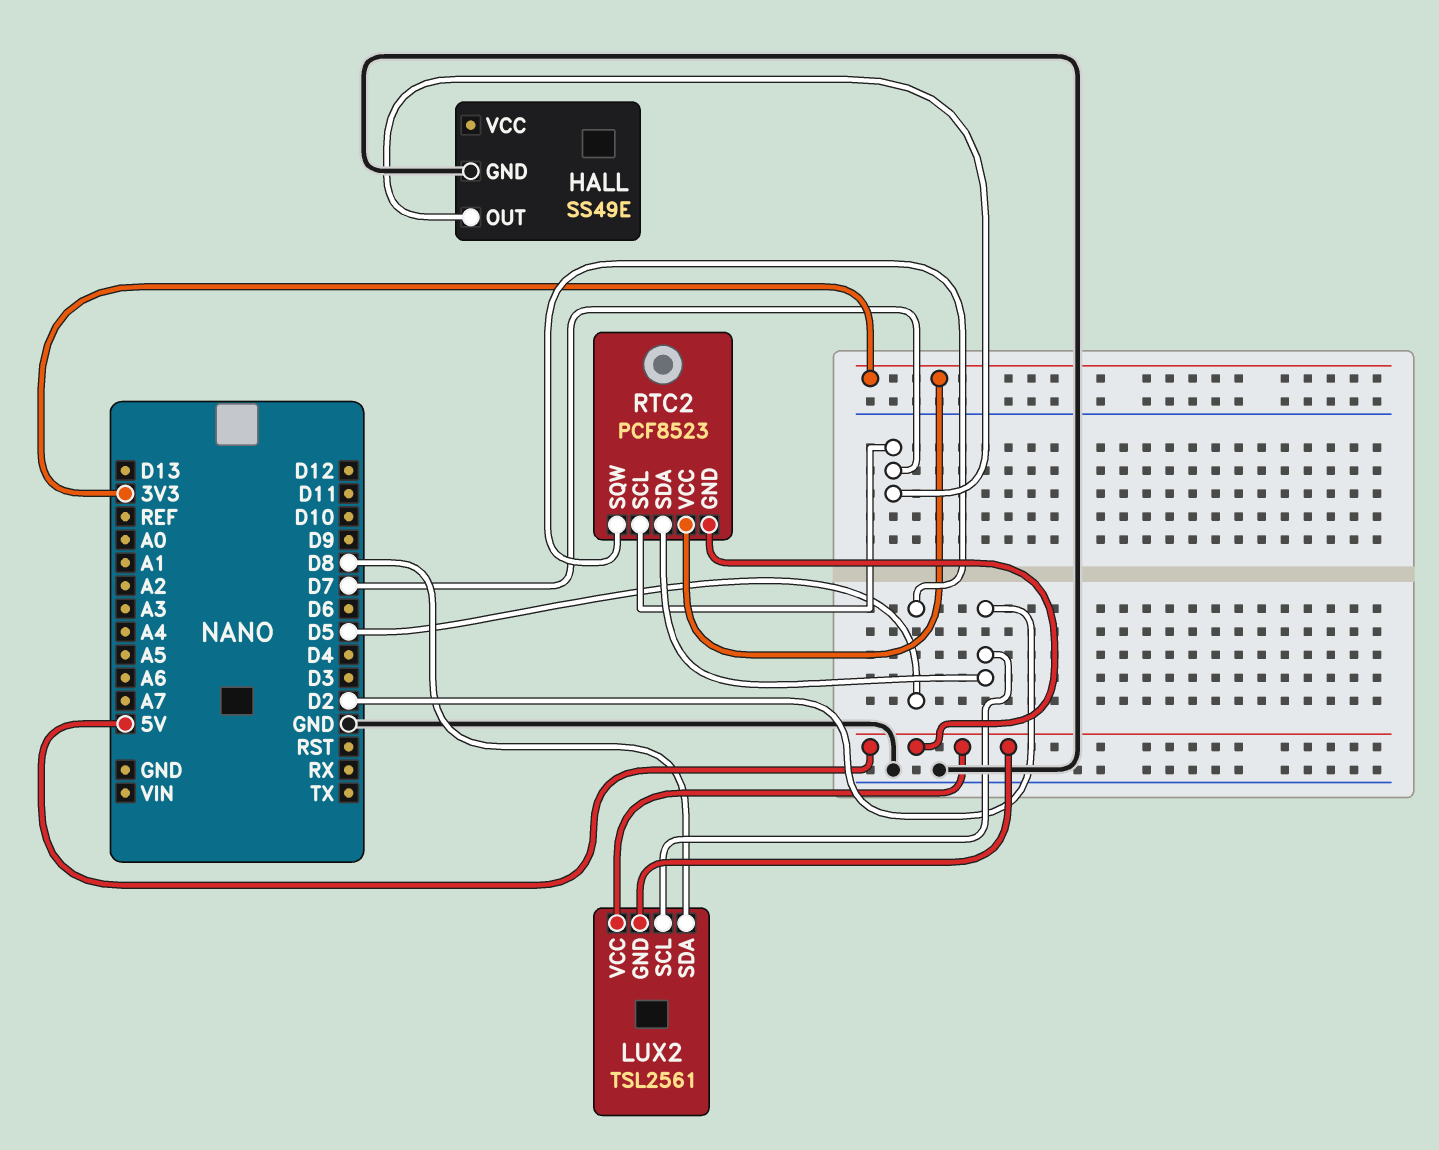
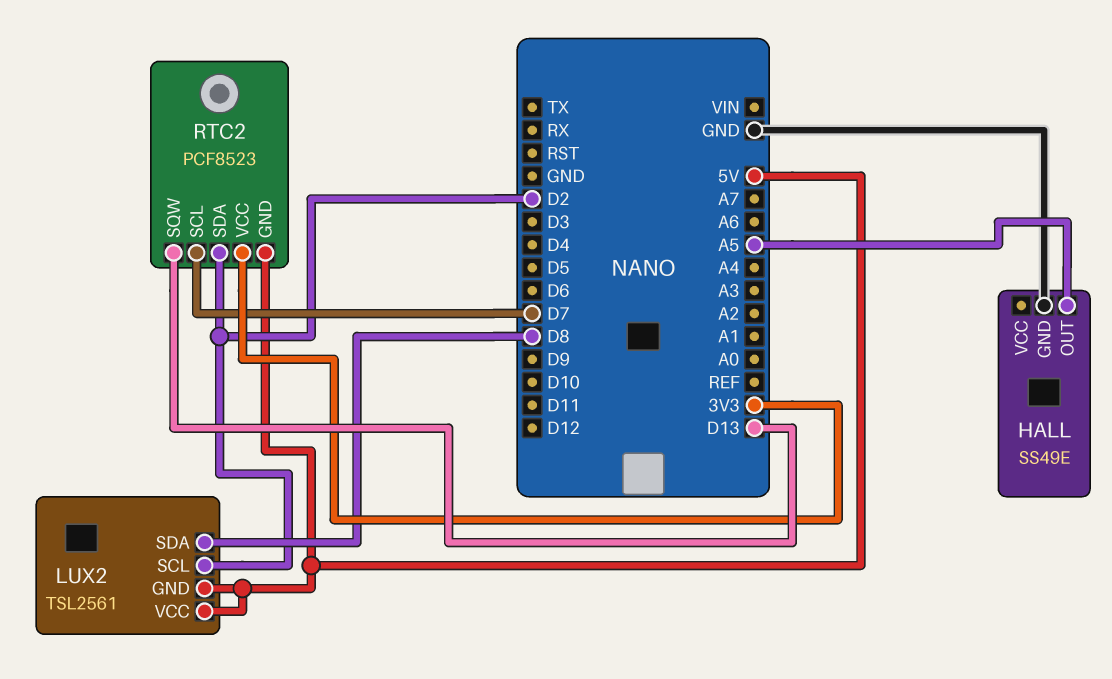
HALL pin OUT: D7 -> A5
RTC2 pin SQW: D5 -> D13

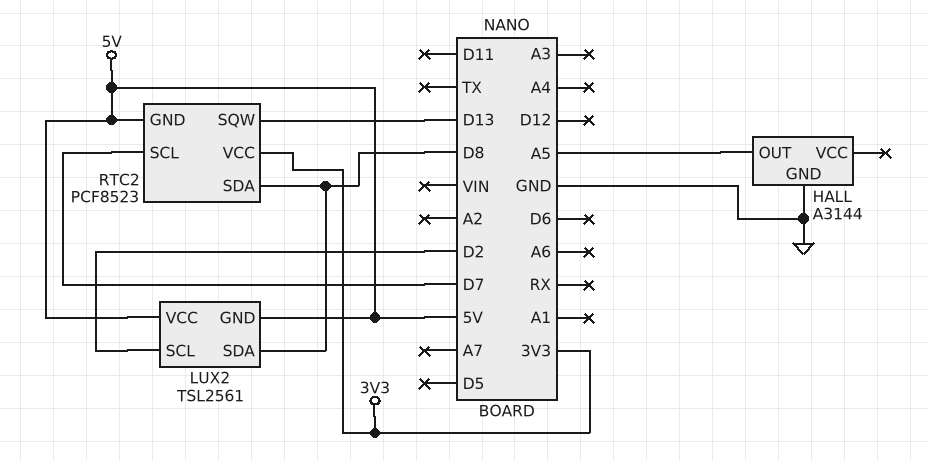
HALL: SS49E -> A3144
RTC2 pin SDA: D2 -> D8

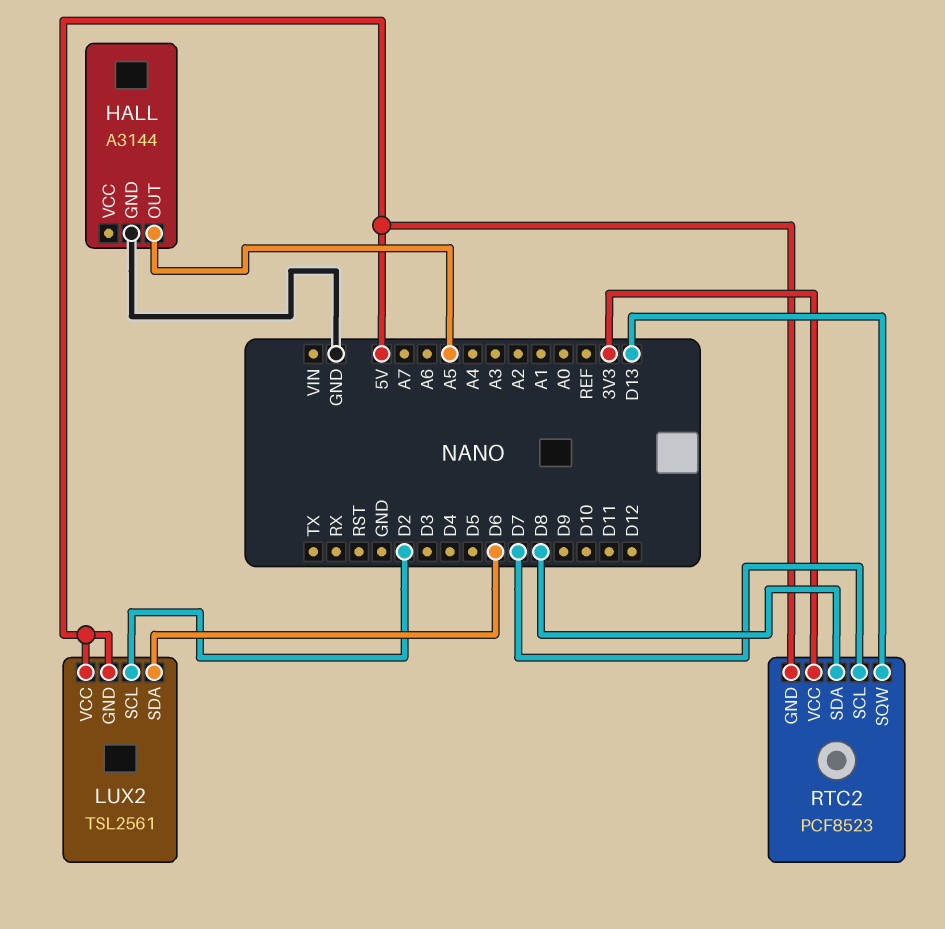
LUX2 pin SDA: D8 -> D6

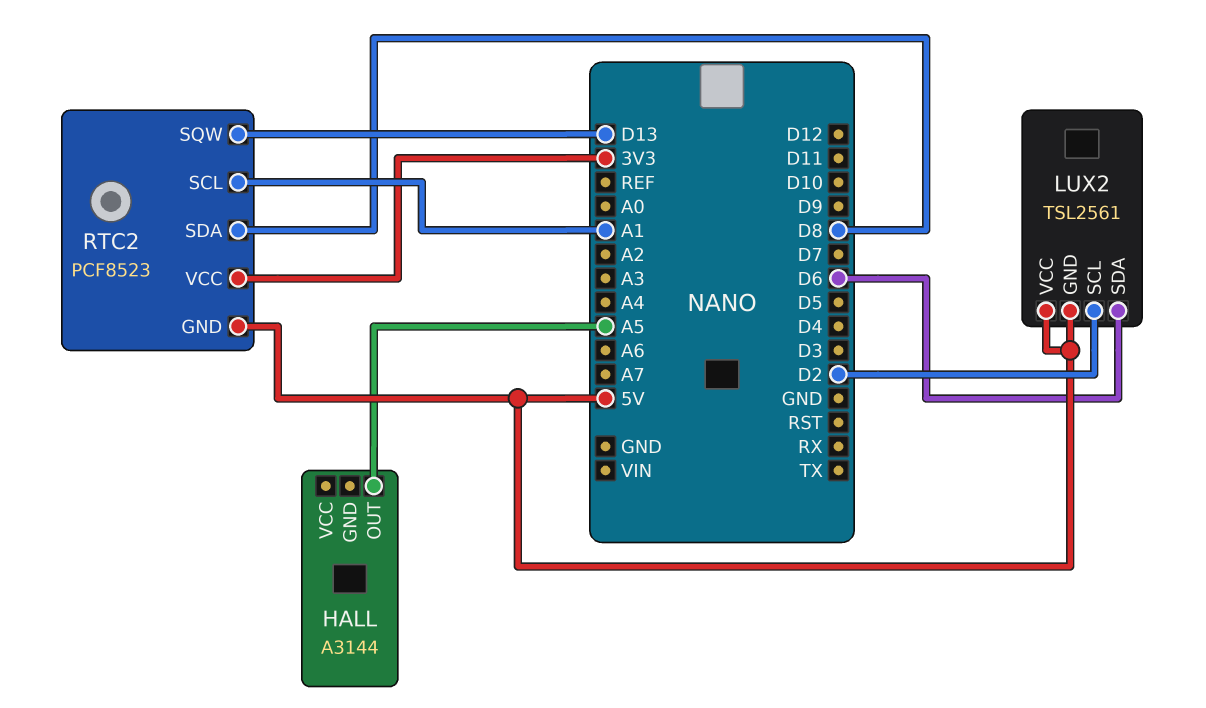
HALL pin GND: GND -> none
RTC2 pin SCL: D7 -> A1

